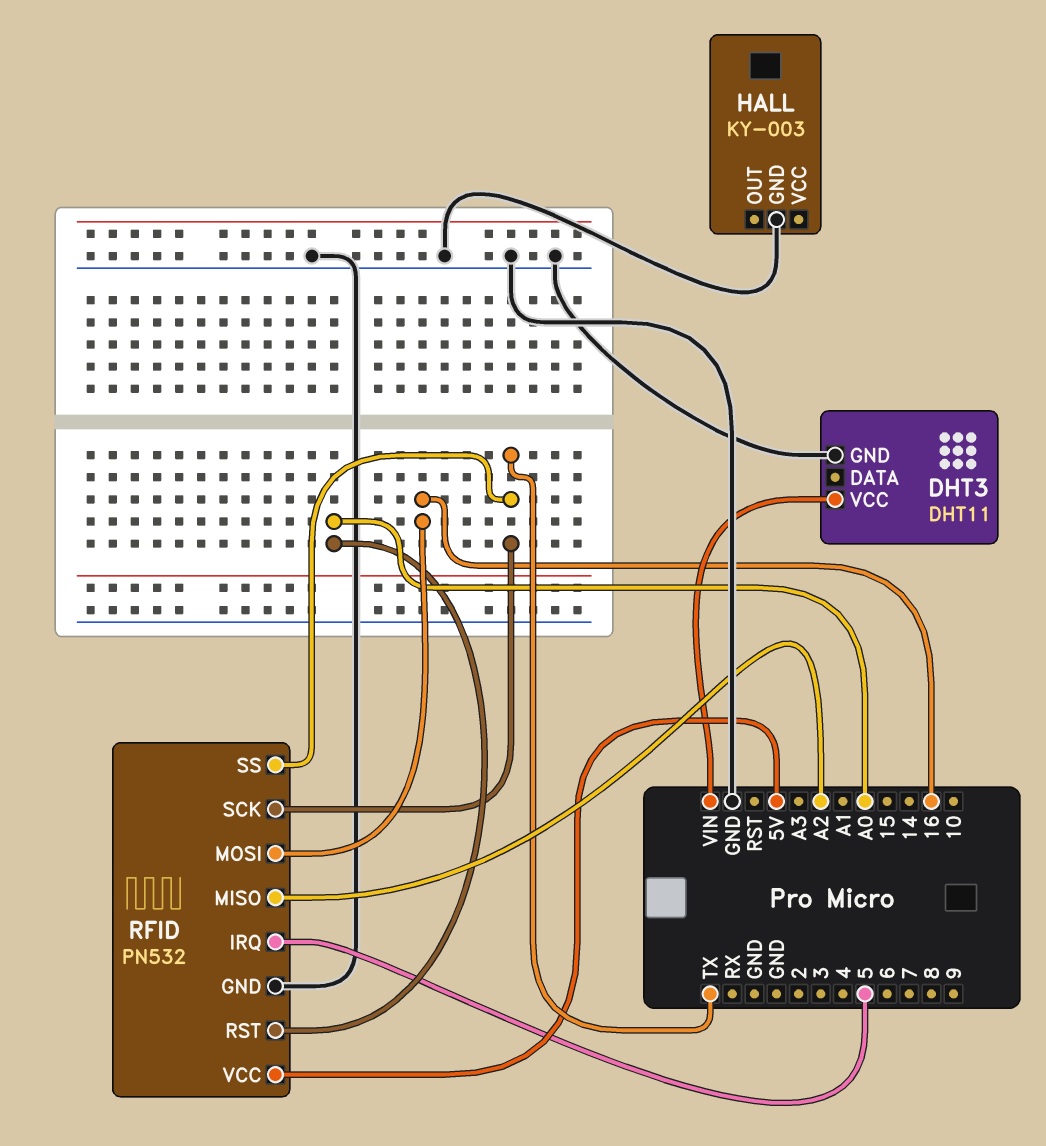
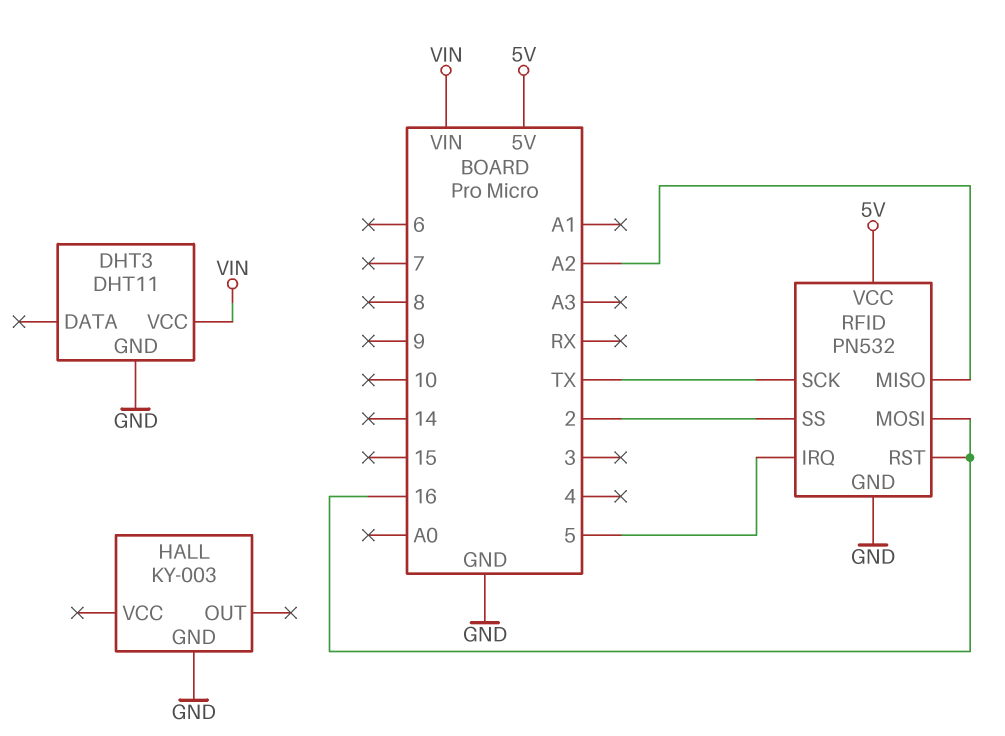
RFID pin RST: A0 -> 16
RFID pin SS: TX -> 2

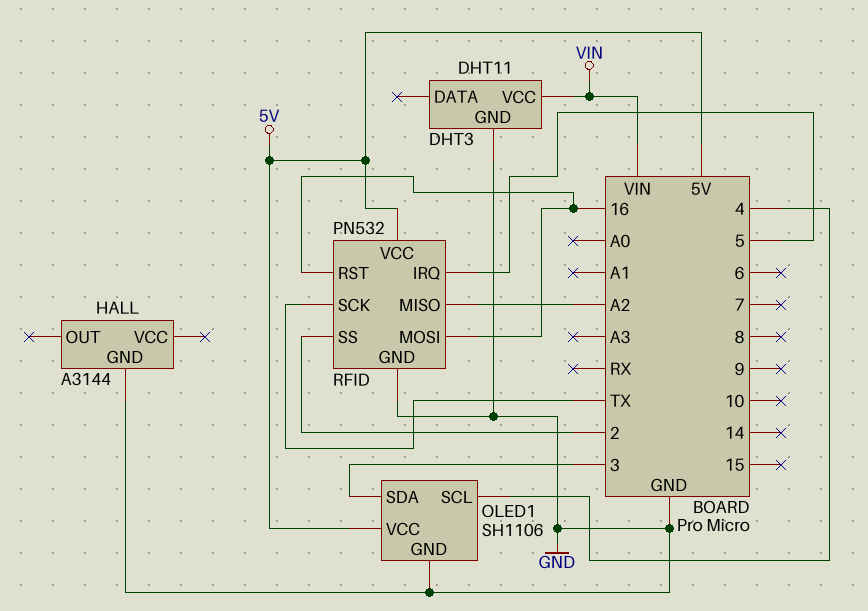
HALL: KY-003 -> A3144
OLED1: none -> SH1106
OLED1 pin GND: none -> GND
OLED1 pin SCL: none -> 4
OLED1 pin SDA: none -> 3
OLED1 pin VCC: none -> 5V

